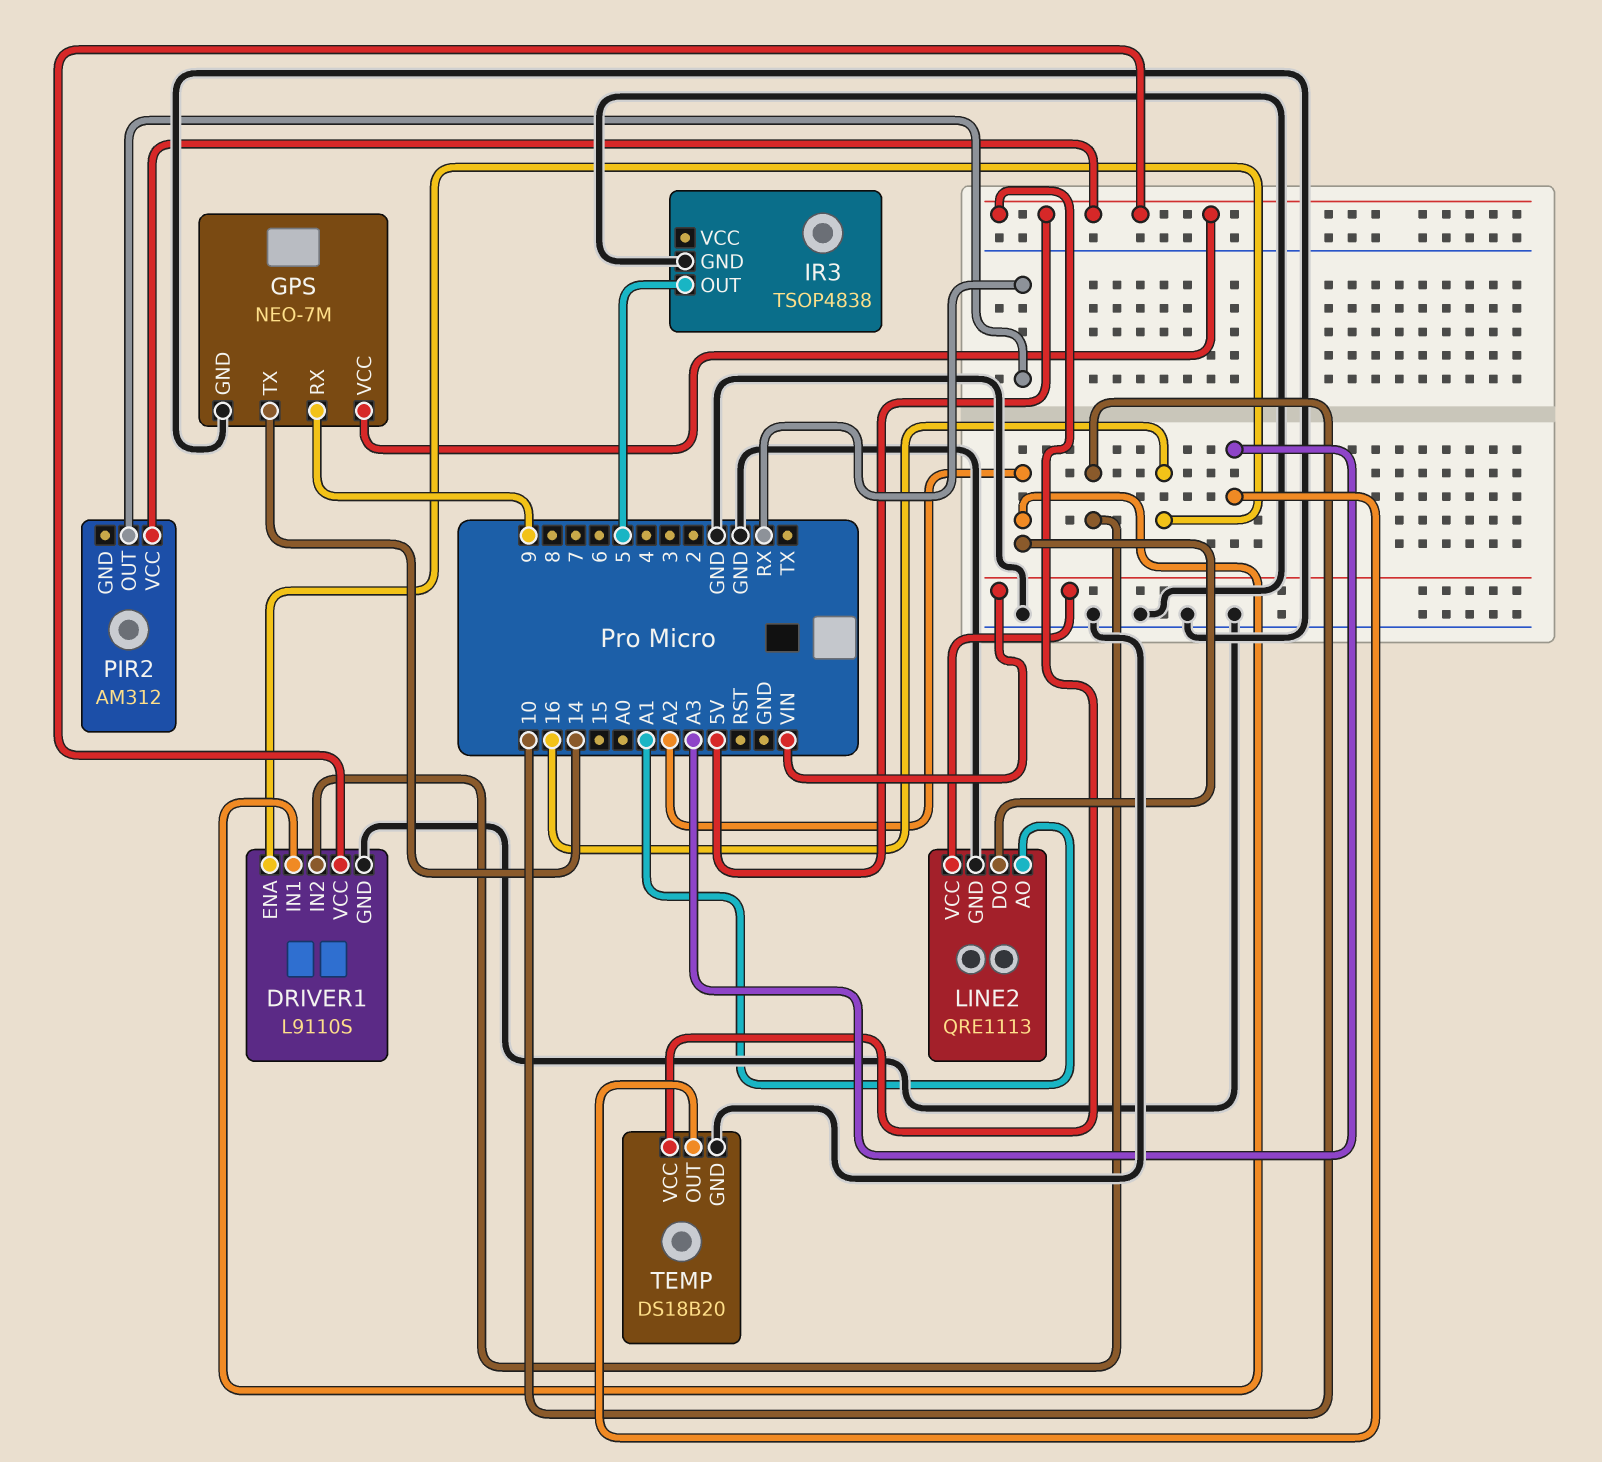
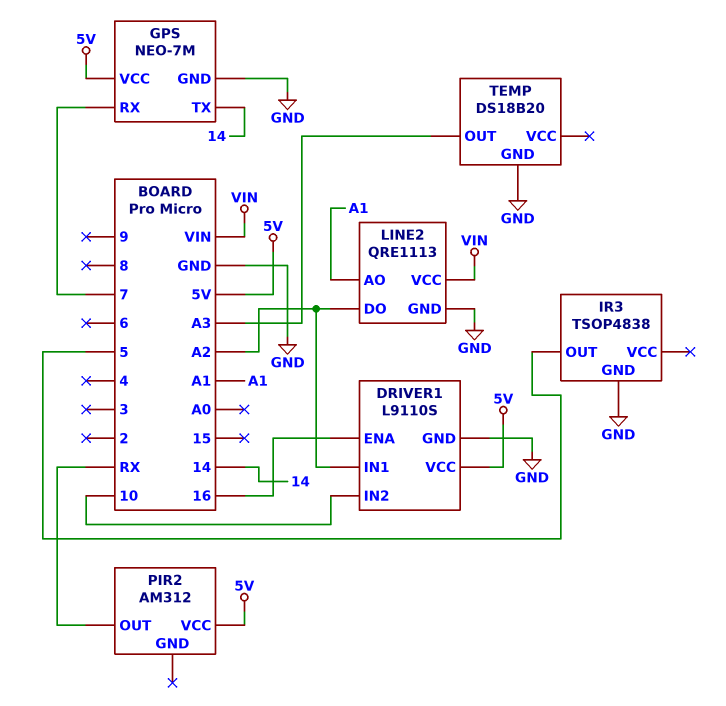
GPS pin RX: 9 -> 7
TEMP pin VCC: 5V -> none

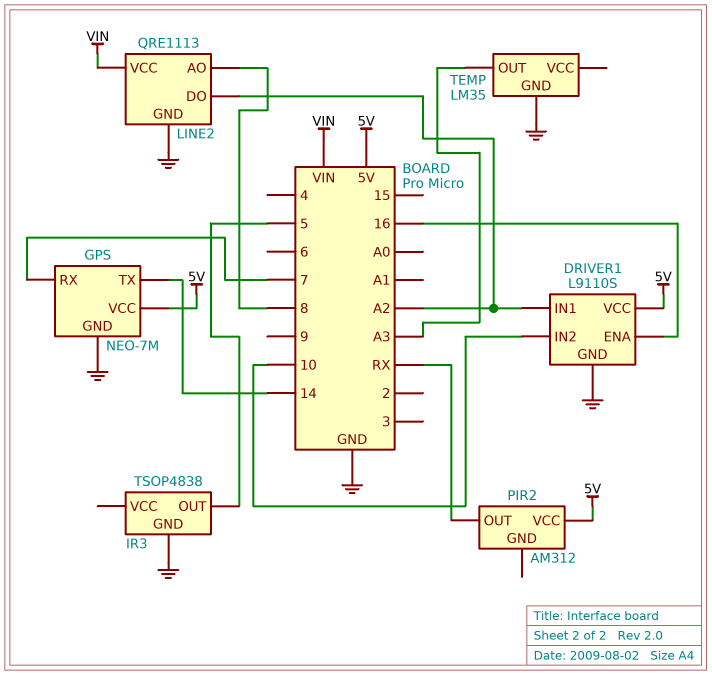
LINE2 pin AO: A1 -> 8
TEMP: DS18B20 -> LM35

